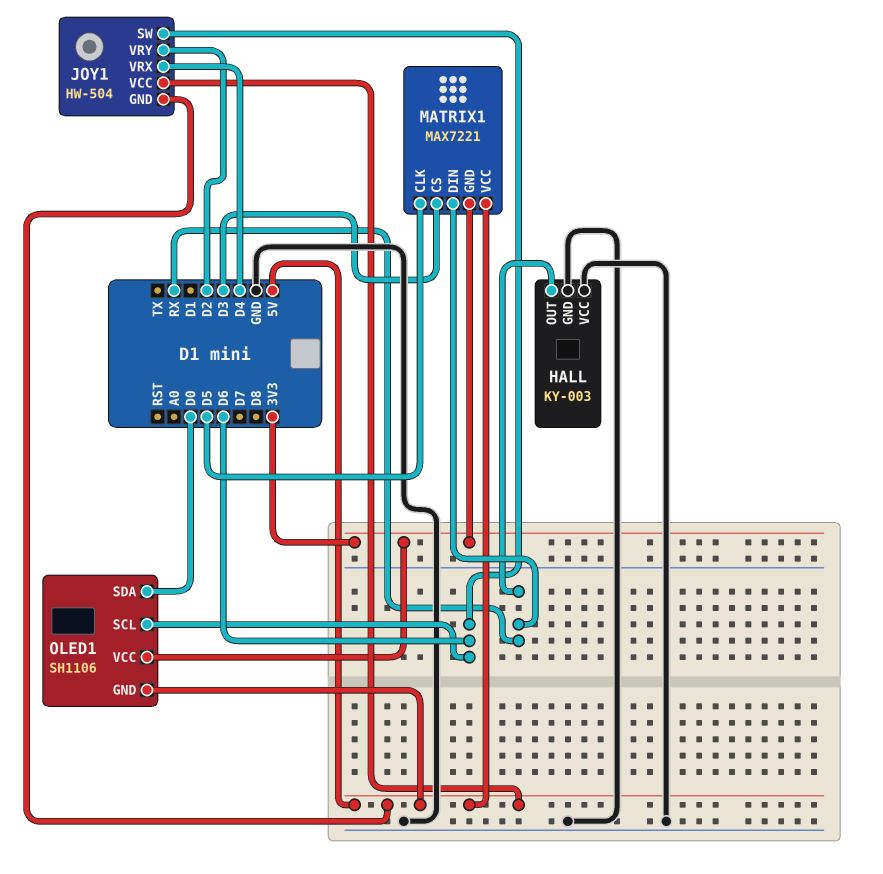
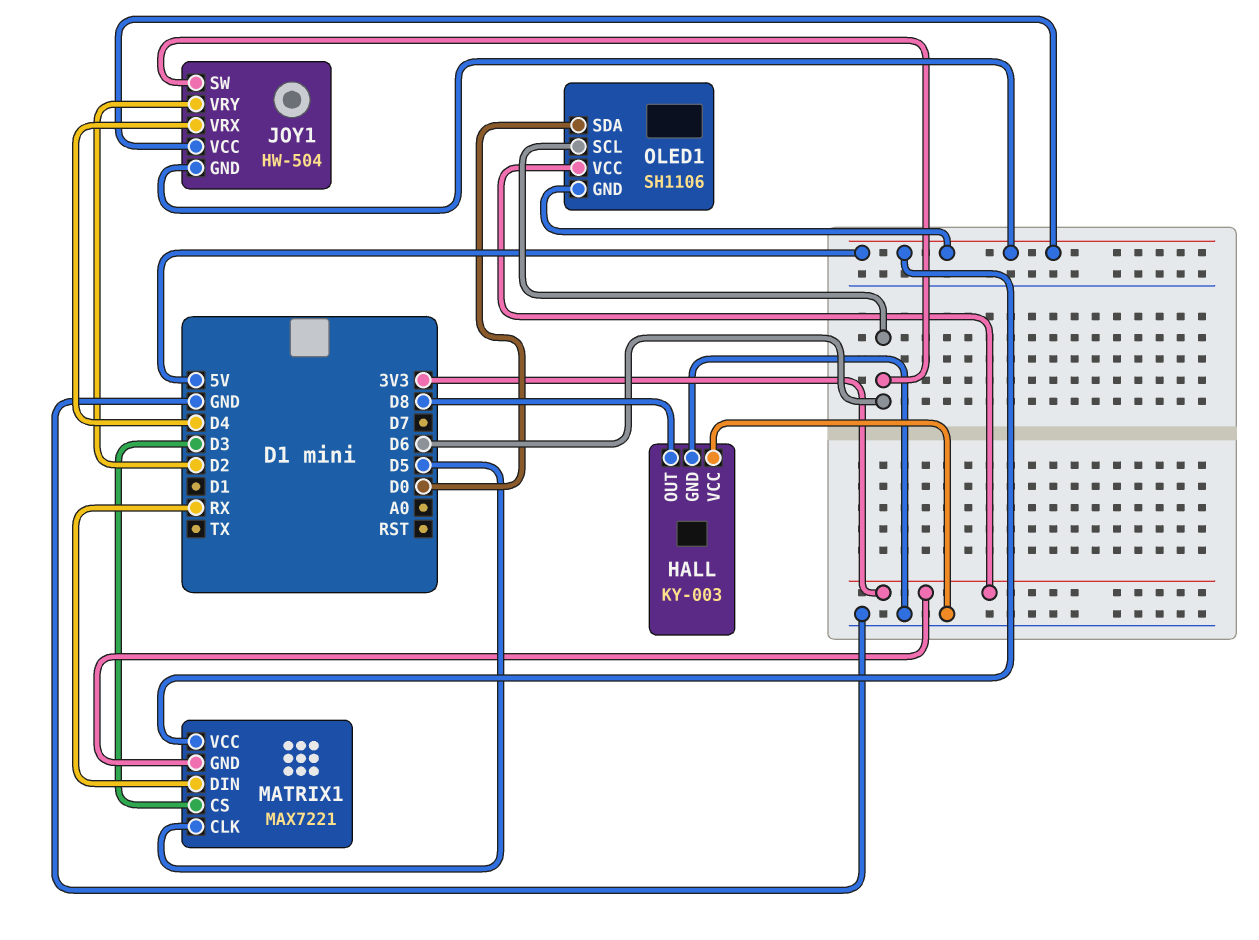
HALL pin OUT: RX -> D8

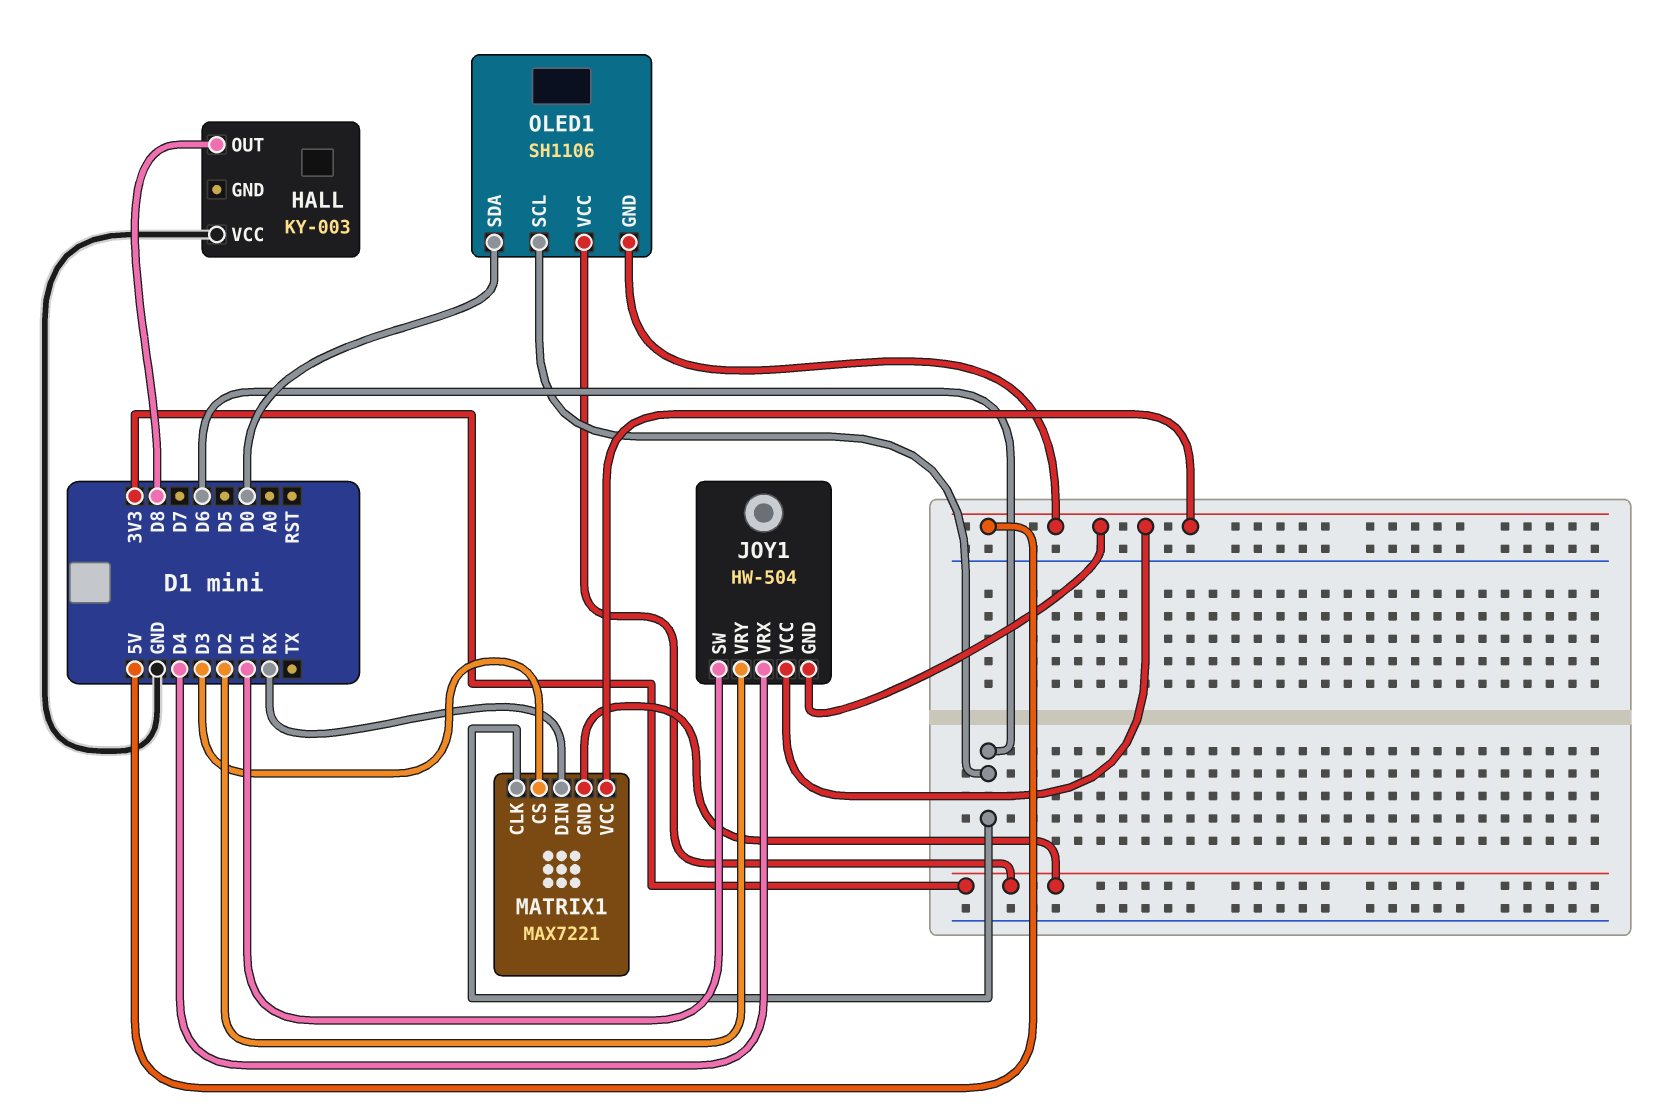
HALL pin GND: GND -> none
JOY1 pin SW: D6 -> D1
MATRIX1 pin CLK: D5 -> D6

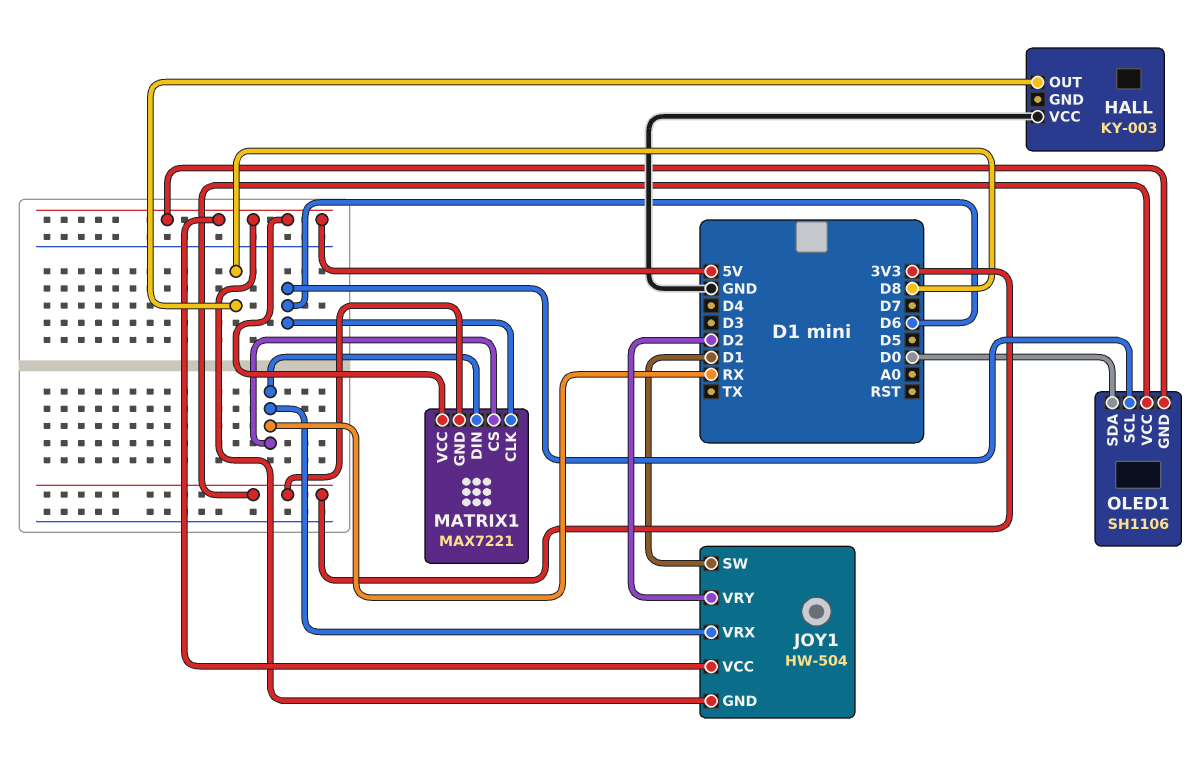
JOY1 pin VRX: D4 -> RX
MATRIX1 pin CS: D3 -> RX

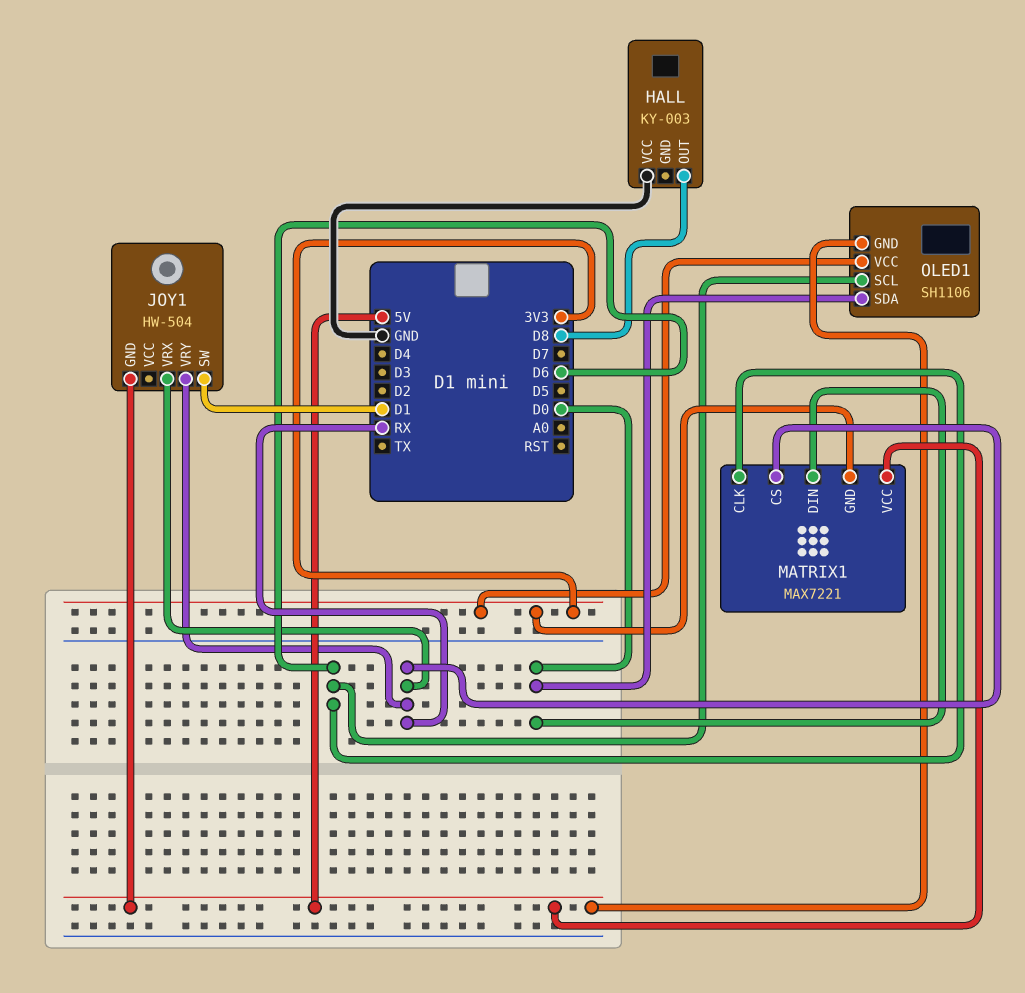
JOY1 pin VCC: 5V -> none
JOY1 pin VRY: D2 -> RX
MATRIX1 pin DIN: RX -> D0

